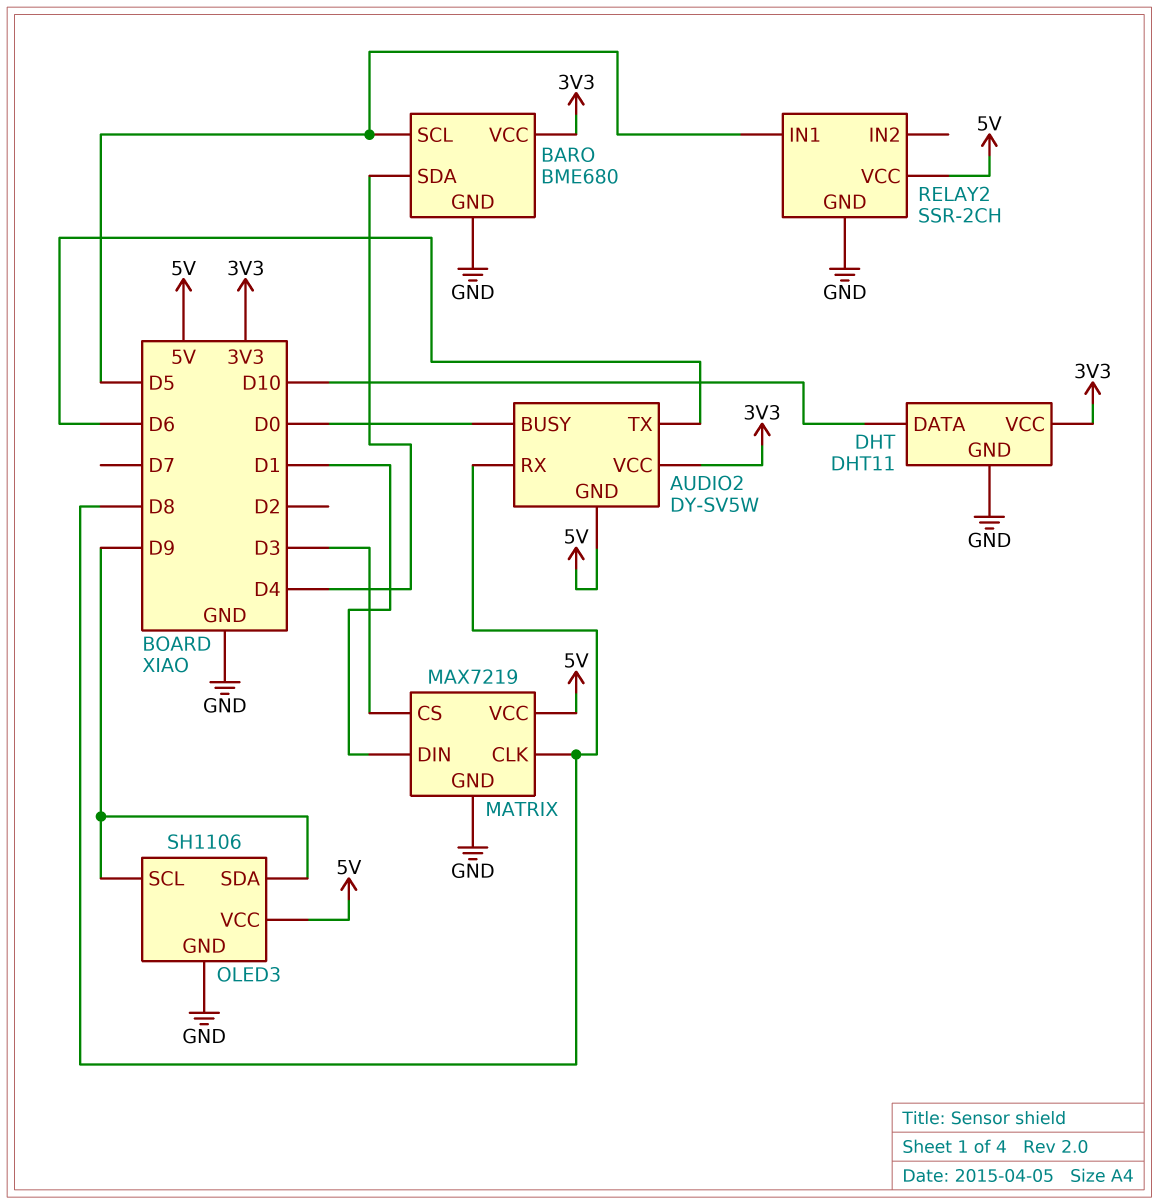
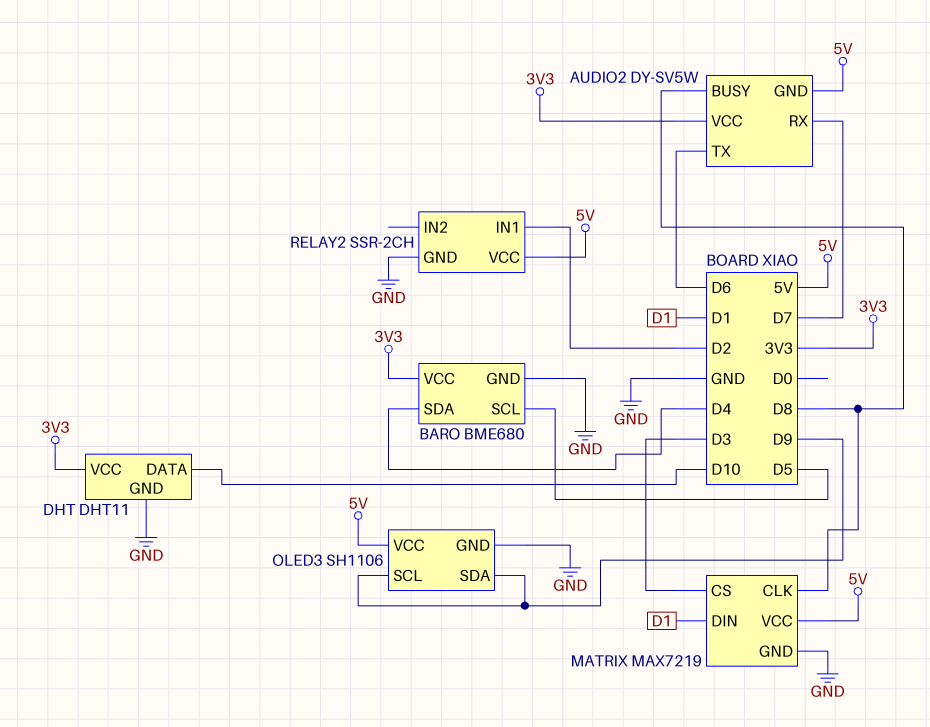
AUDIO2 pin BUSY: D0 -> D8
AUDIO2 pin RX: D8 -> D7
RELAY2 pin IN1: D5 -> D2

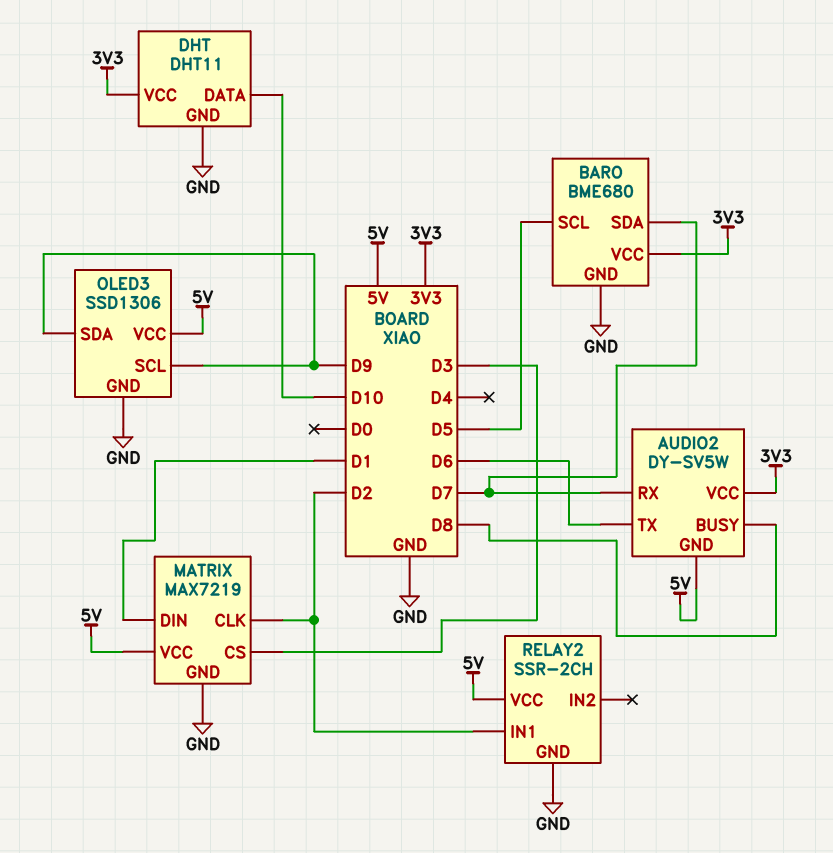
BARO pin SDA: D4 -> D7
MATRIX pin CLK: D8 -> D2
OLED3: SH1106 -> SSD1306

